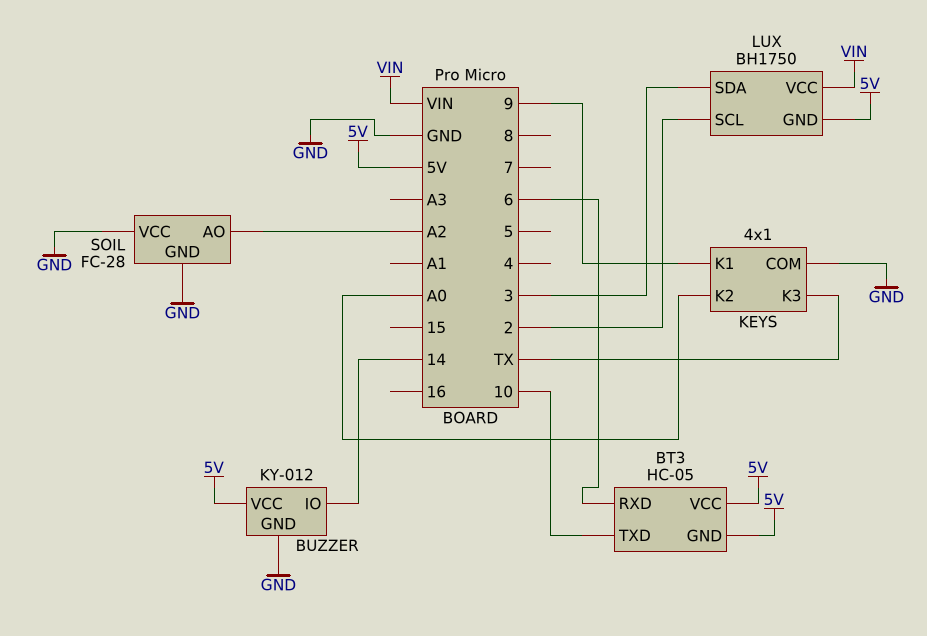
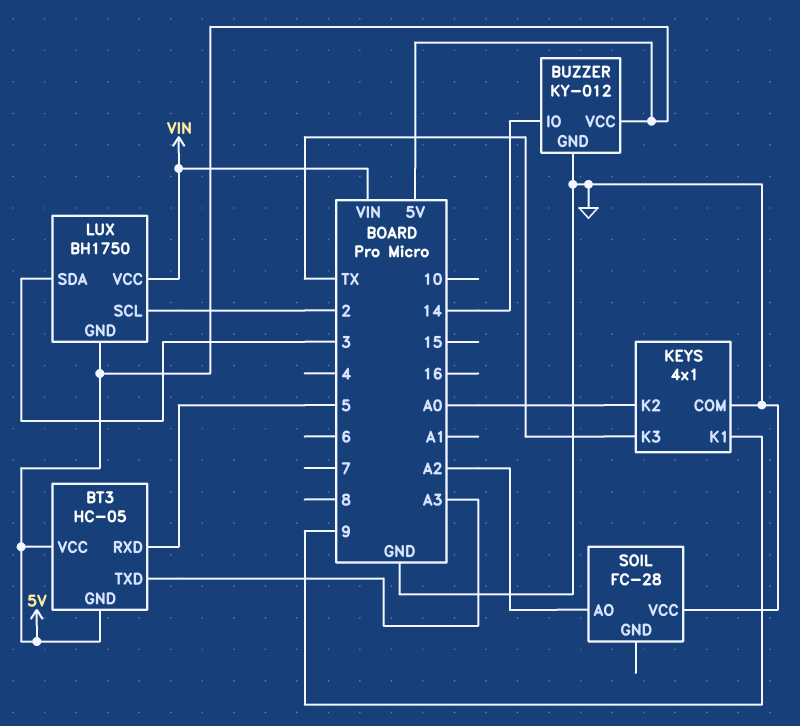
BT3 pin RXD: 6 -> 5
BT3 pin TXD: 10 -> A3
SOIL pin GND: GND -> none

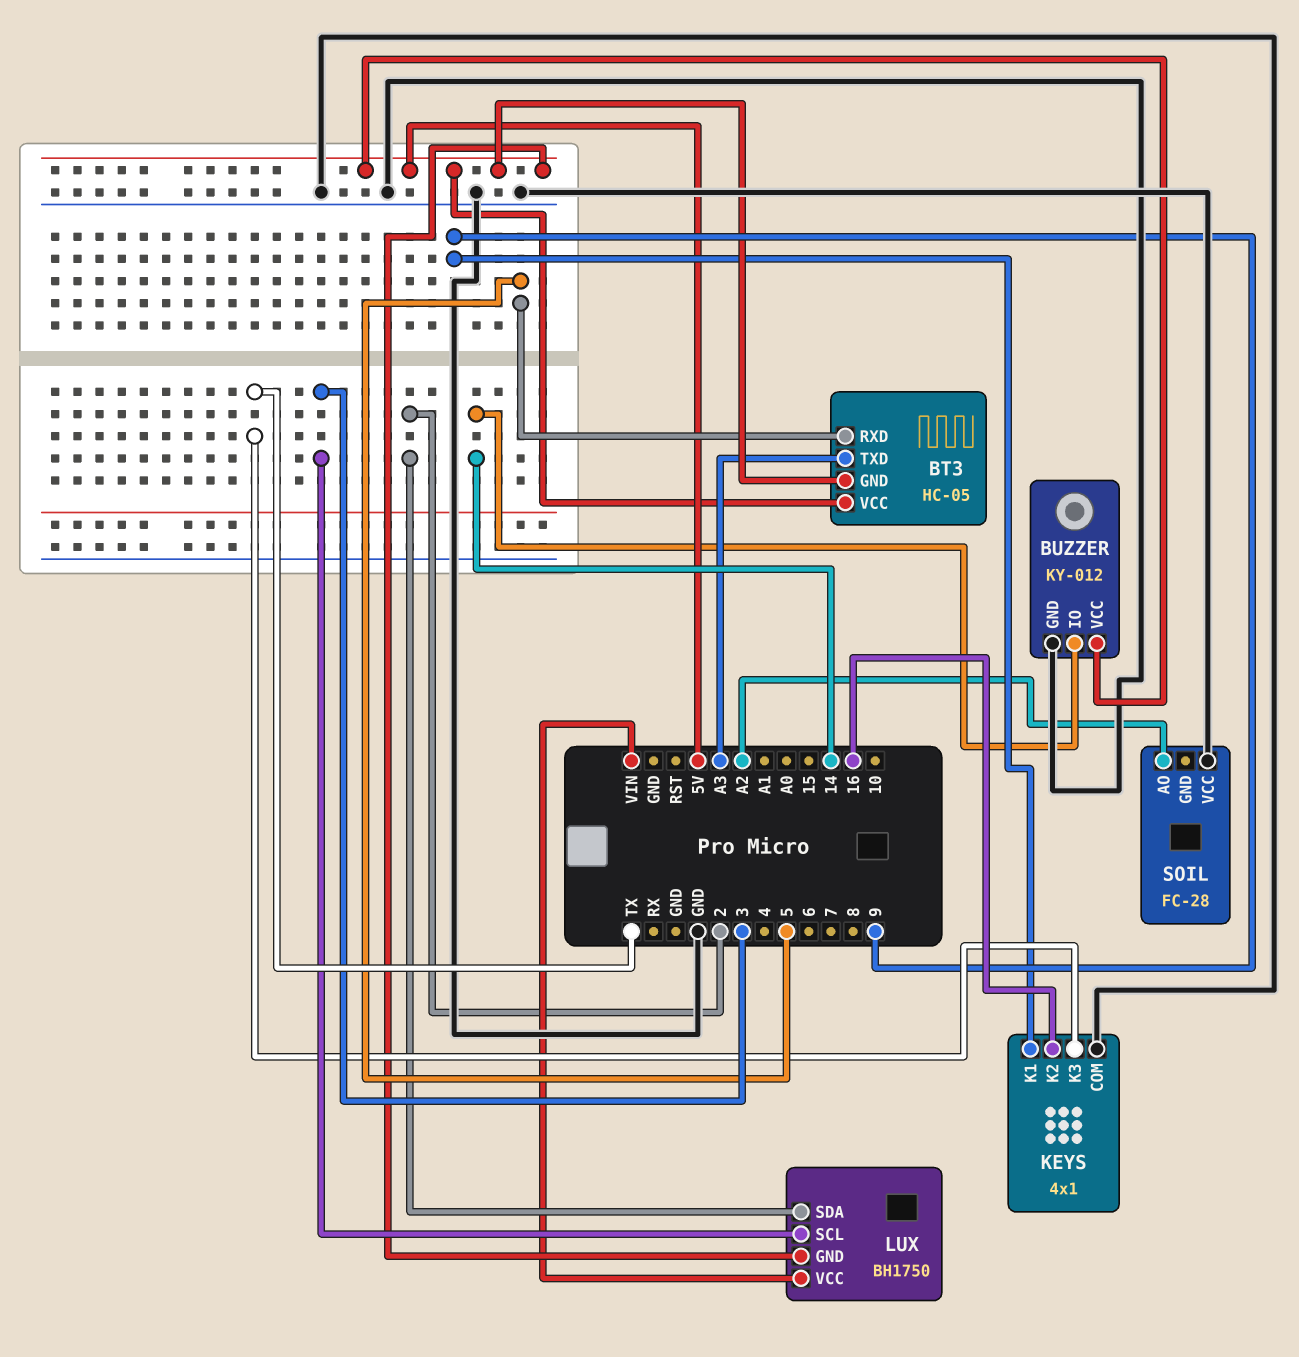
KEYS pin K2: A0 -> 16
LUX pin SCL: 2 -> 3
LUX pin SDA: 3 -> 2

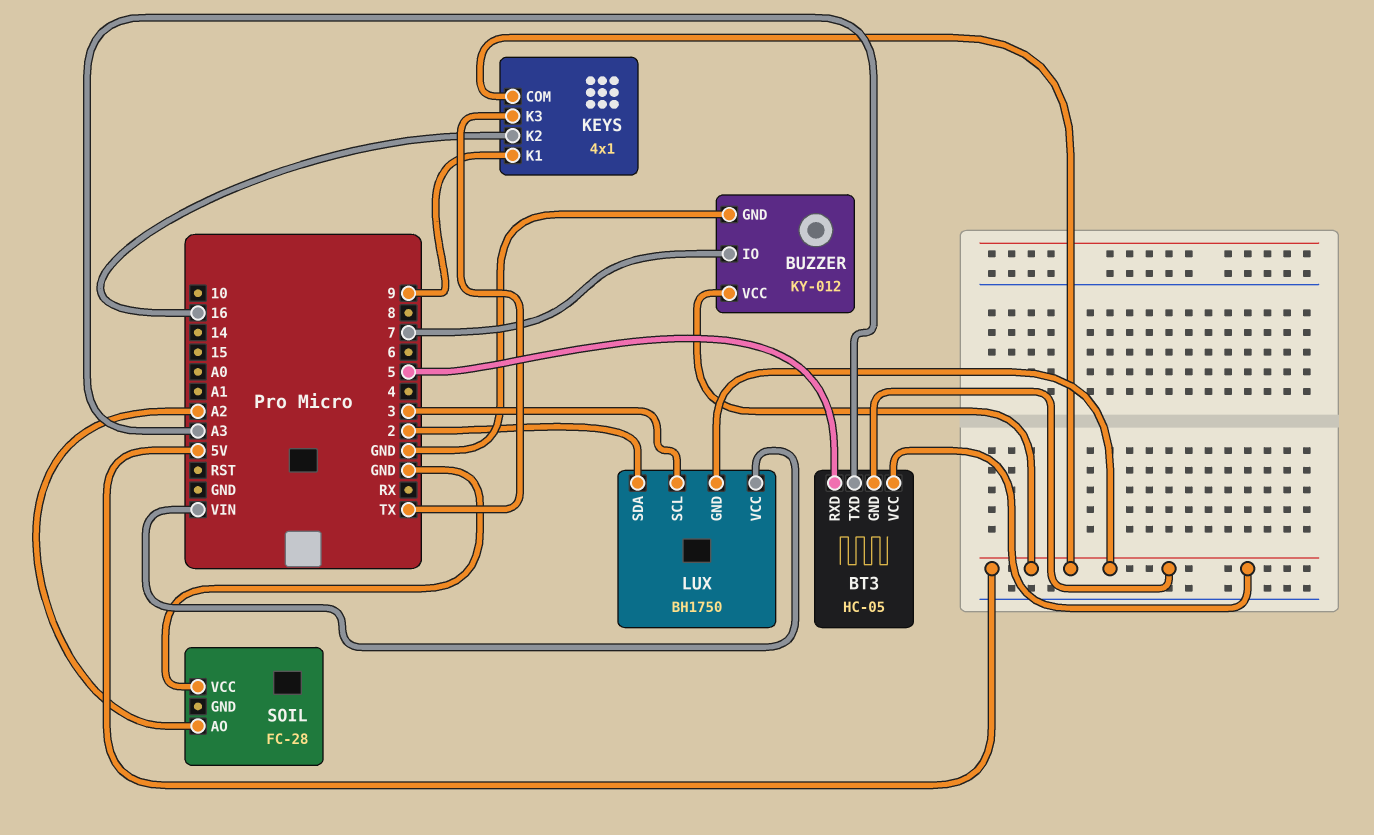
BUZZER pin IO: 14 -> 7
KEYS pin COM: GND -> 5V

